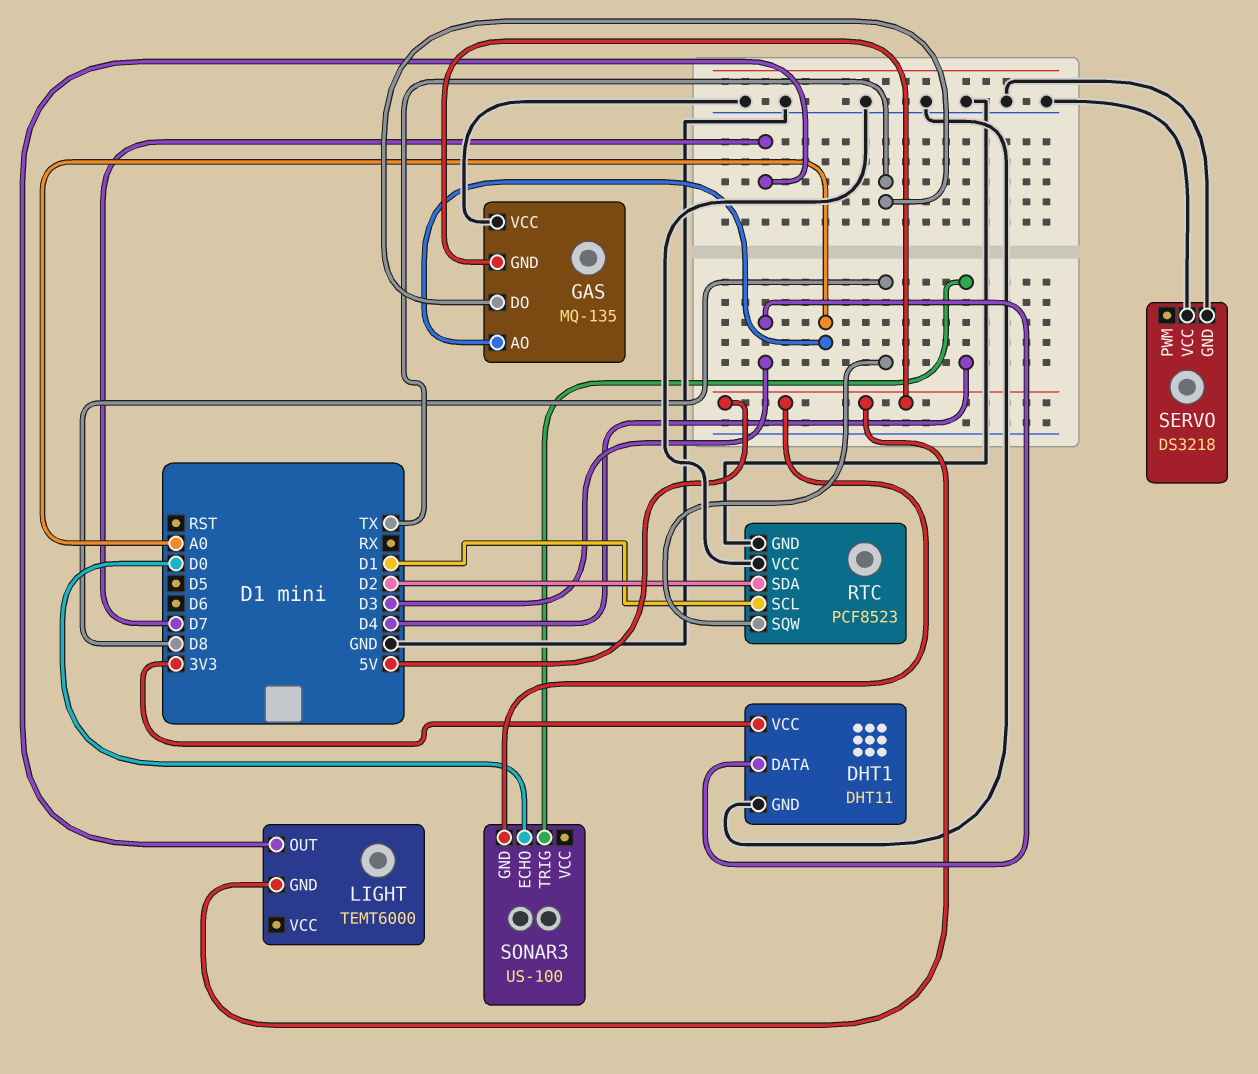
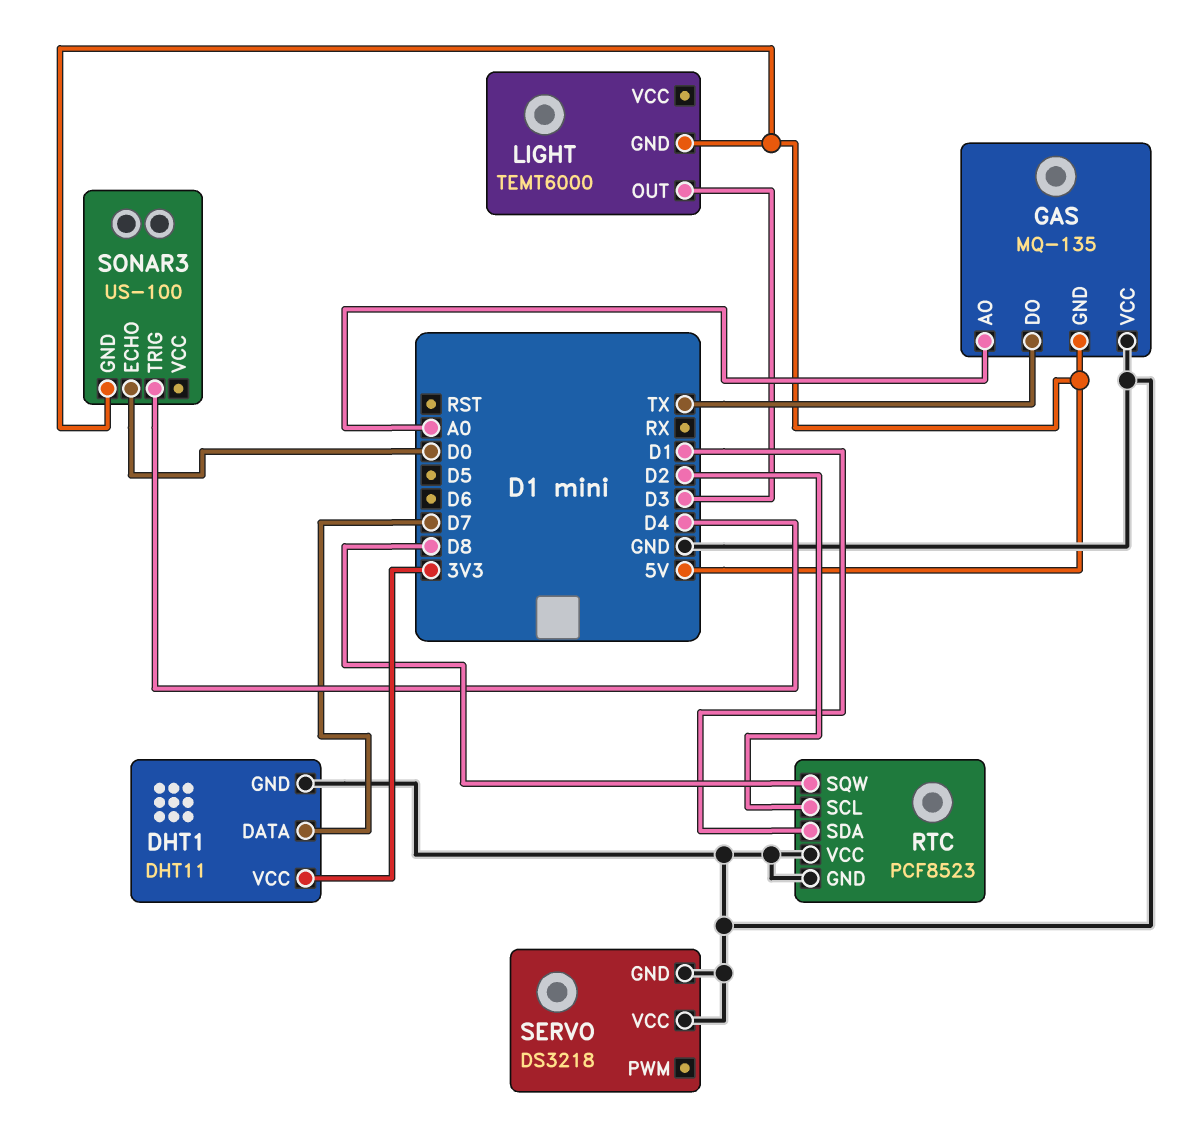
DHT1 pin DATA: D3 -> D7
LIGHT pin OUT: D7 -> D3
RTC pin SCL: D1 -> D2
RTC pin SDA: D2 -> D1

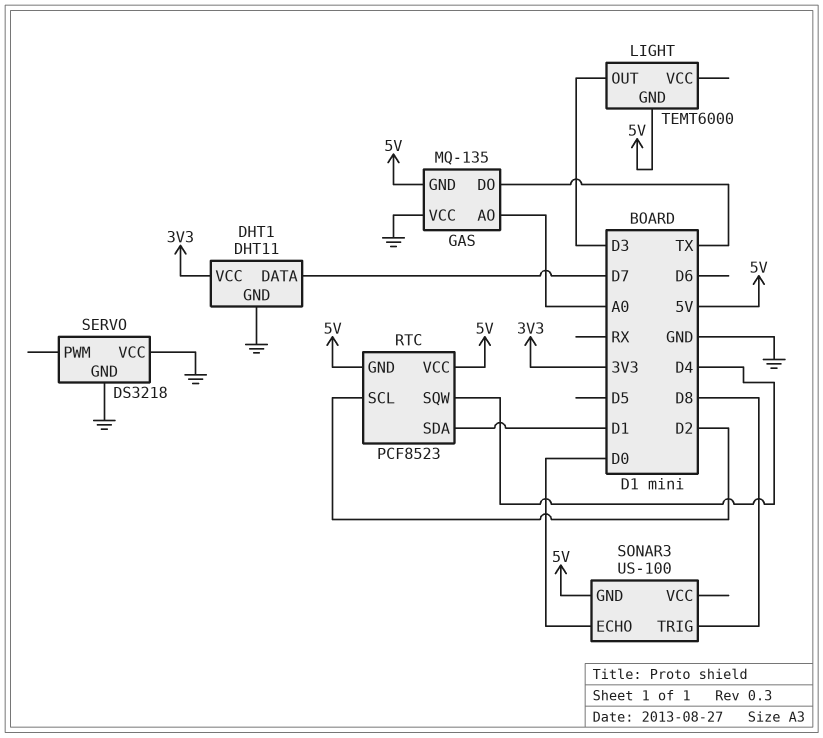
RTC pin GND: GND -> 5V
RTC pin SQW: D8 -> D4
RTC pin VCC: GND -> 5V
SONAR3 pin TRIG: D4 -> D8

